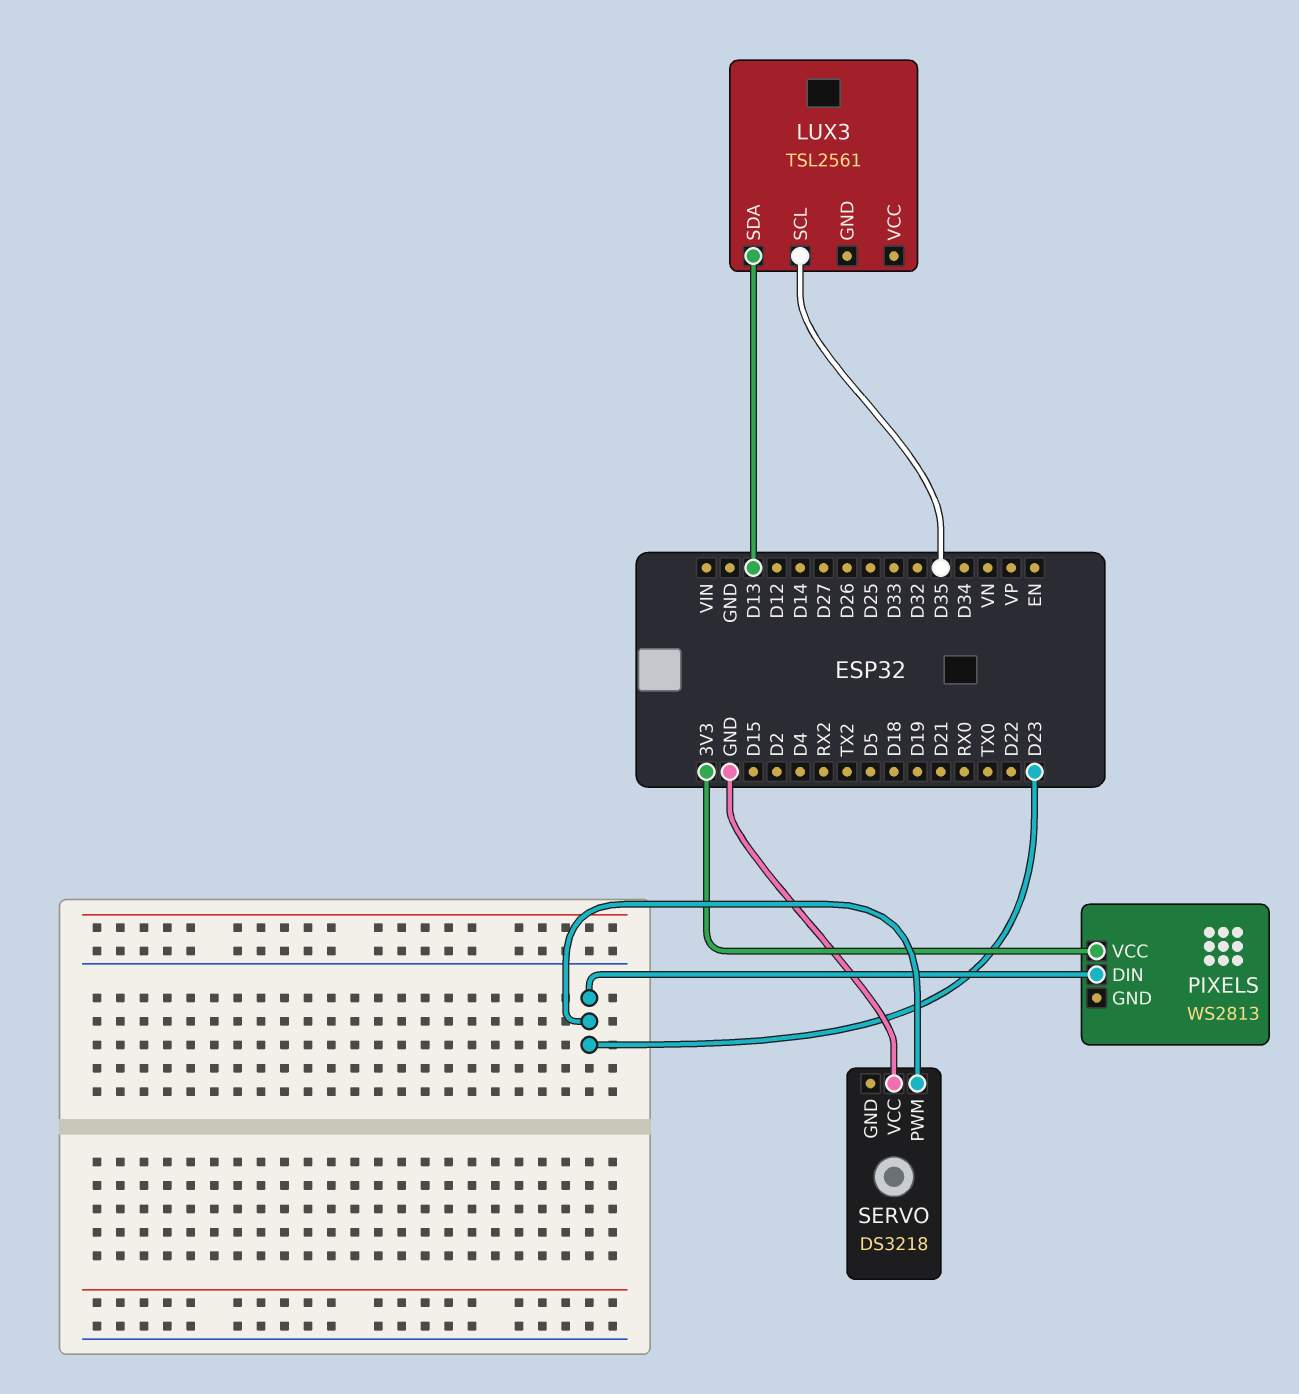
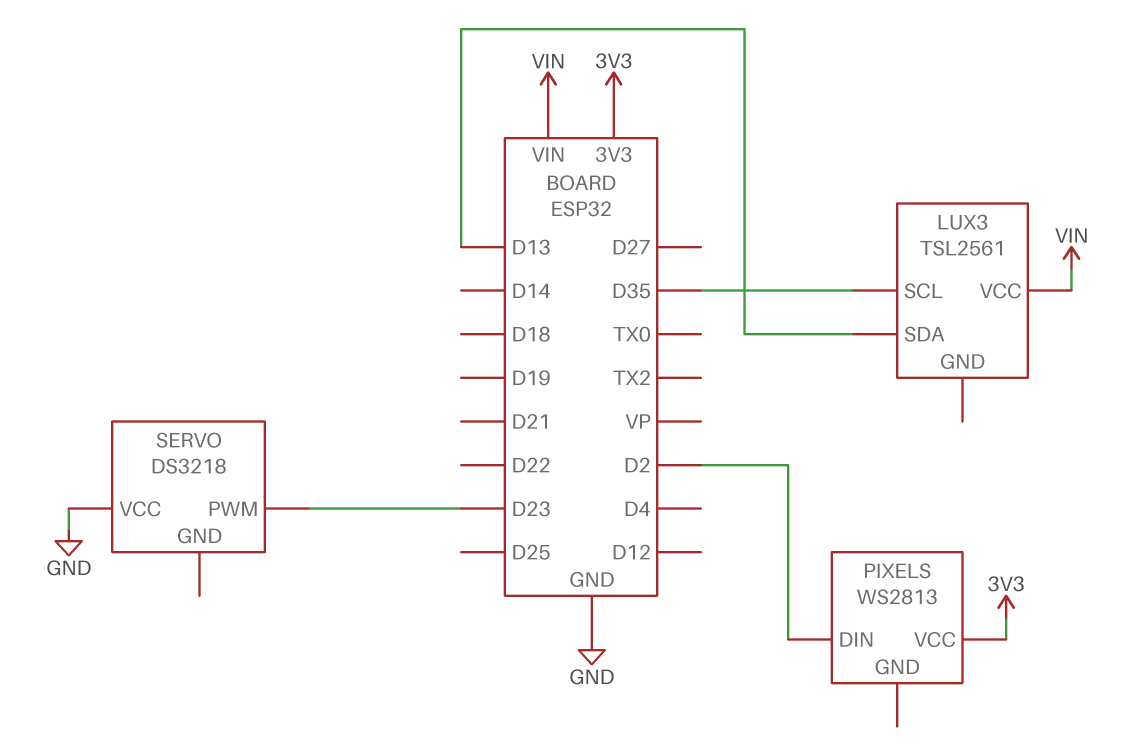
LUX3 pin VCC: none -> VIN
PIXELS pin DIN: D23 -> D2

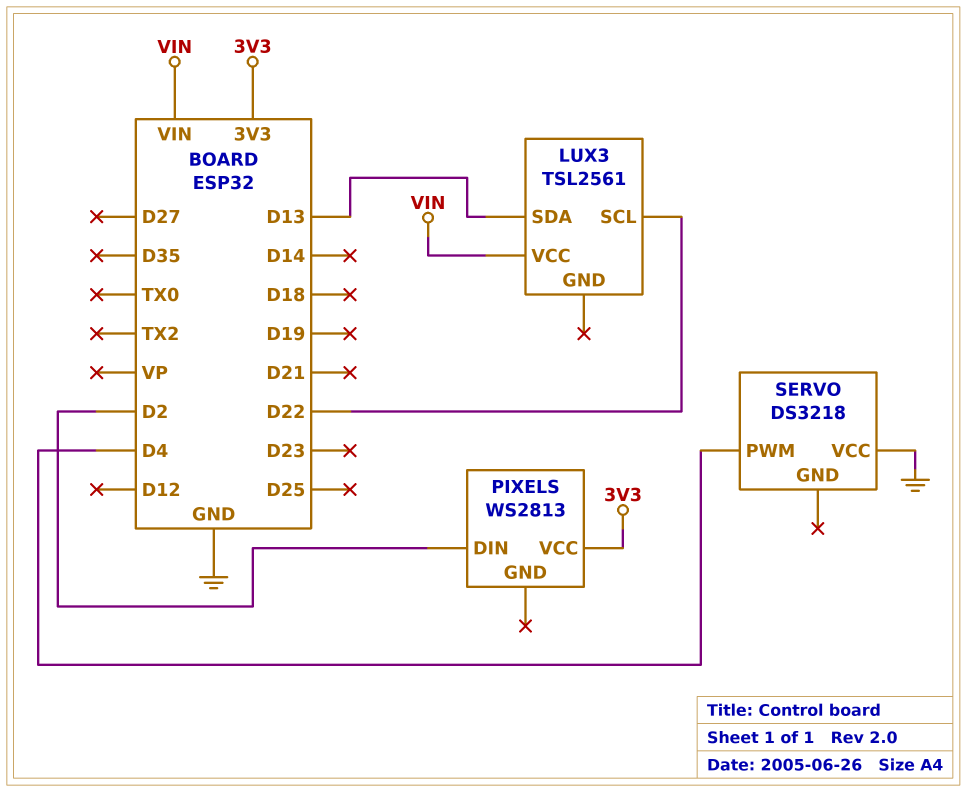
LUX3 pin SCL: D35 -> D22
SERVO pin PWM: D23 -> D4

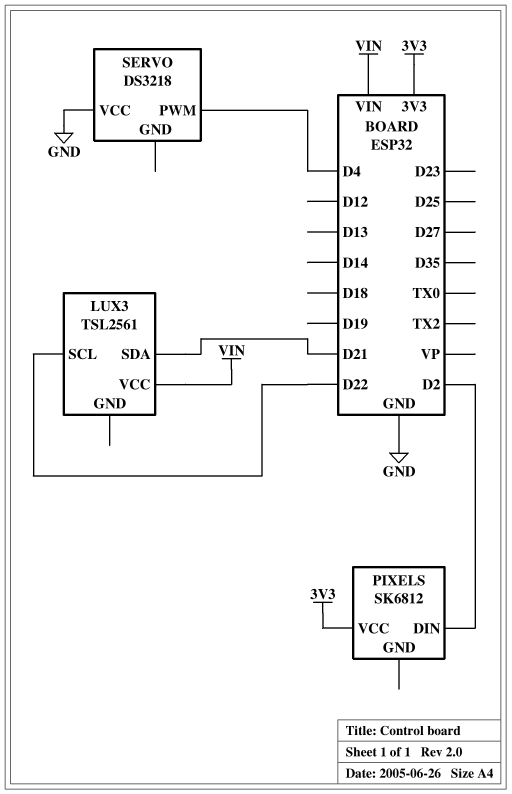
LUX3 pin SDA: D13 -> D21
PIXELS: WS2813 -> SK6812

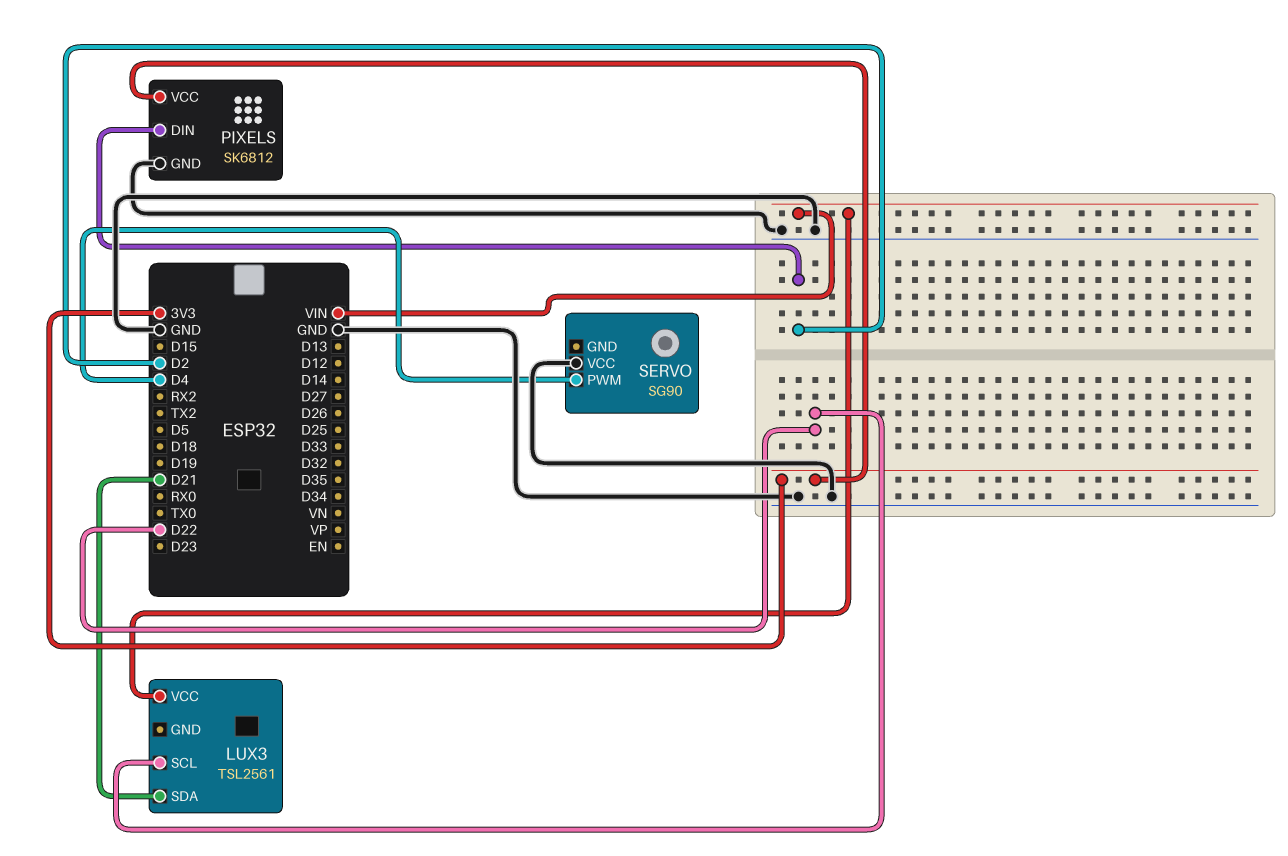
PIXELS pin GND: none -> GND
SERVO: DS3218 -> SG90

